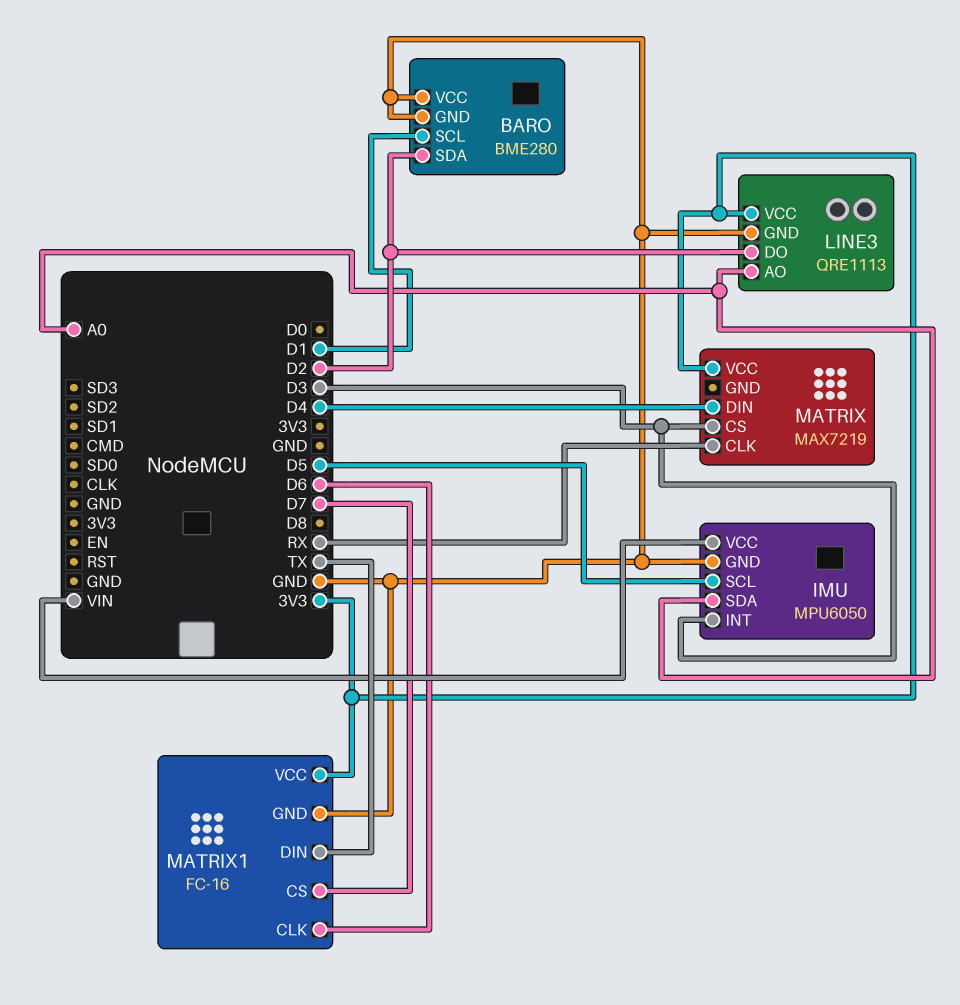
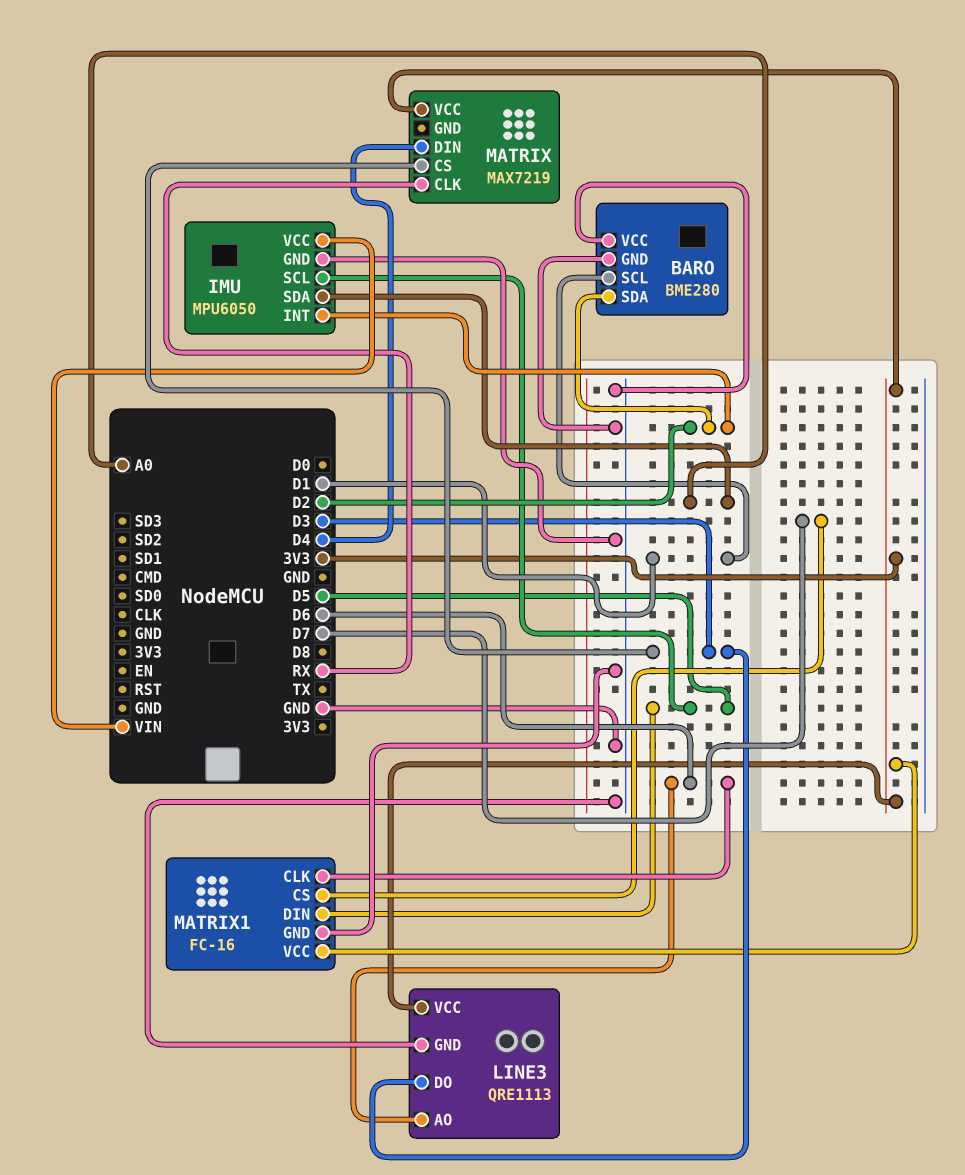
IMU pin INT: D3 -> D2
LINE3 pin AO: A0 -> D6
LINE3 pin DO: D2 -> D3
MATRIX1 pin DIN: TX -> D5

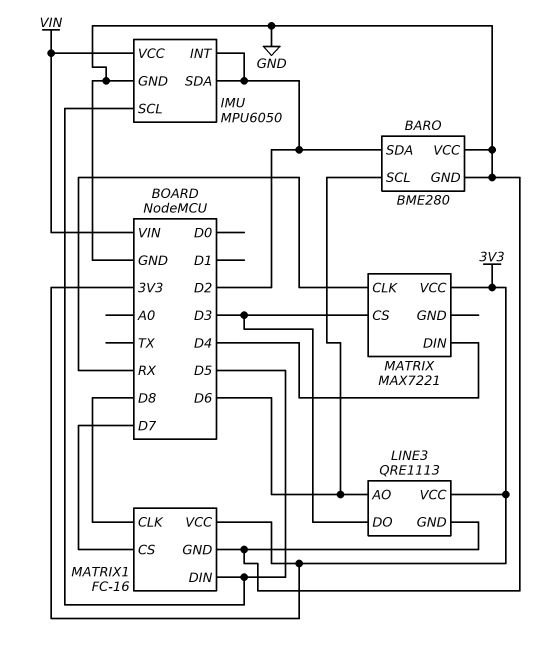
BARO pin SCL: D1 -> D6
IMU pin SDA: A0 -> D2
MATRIX: MAX7219 -> MAX7221
MATRIX1 pin CLK: D6 -> D8

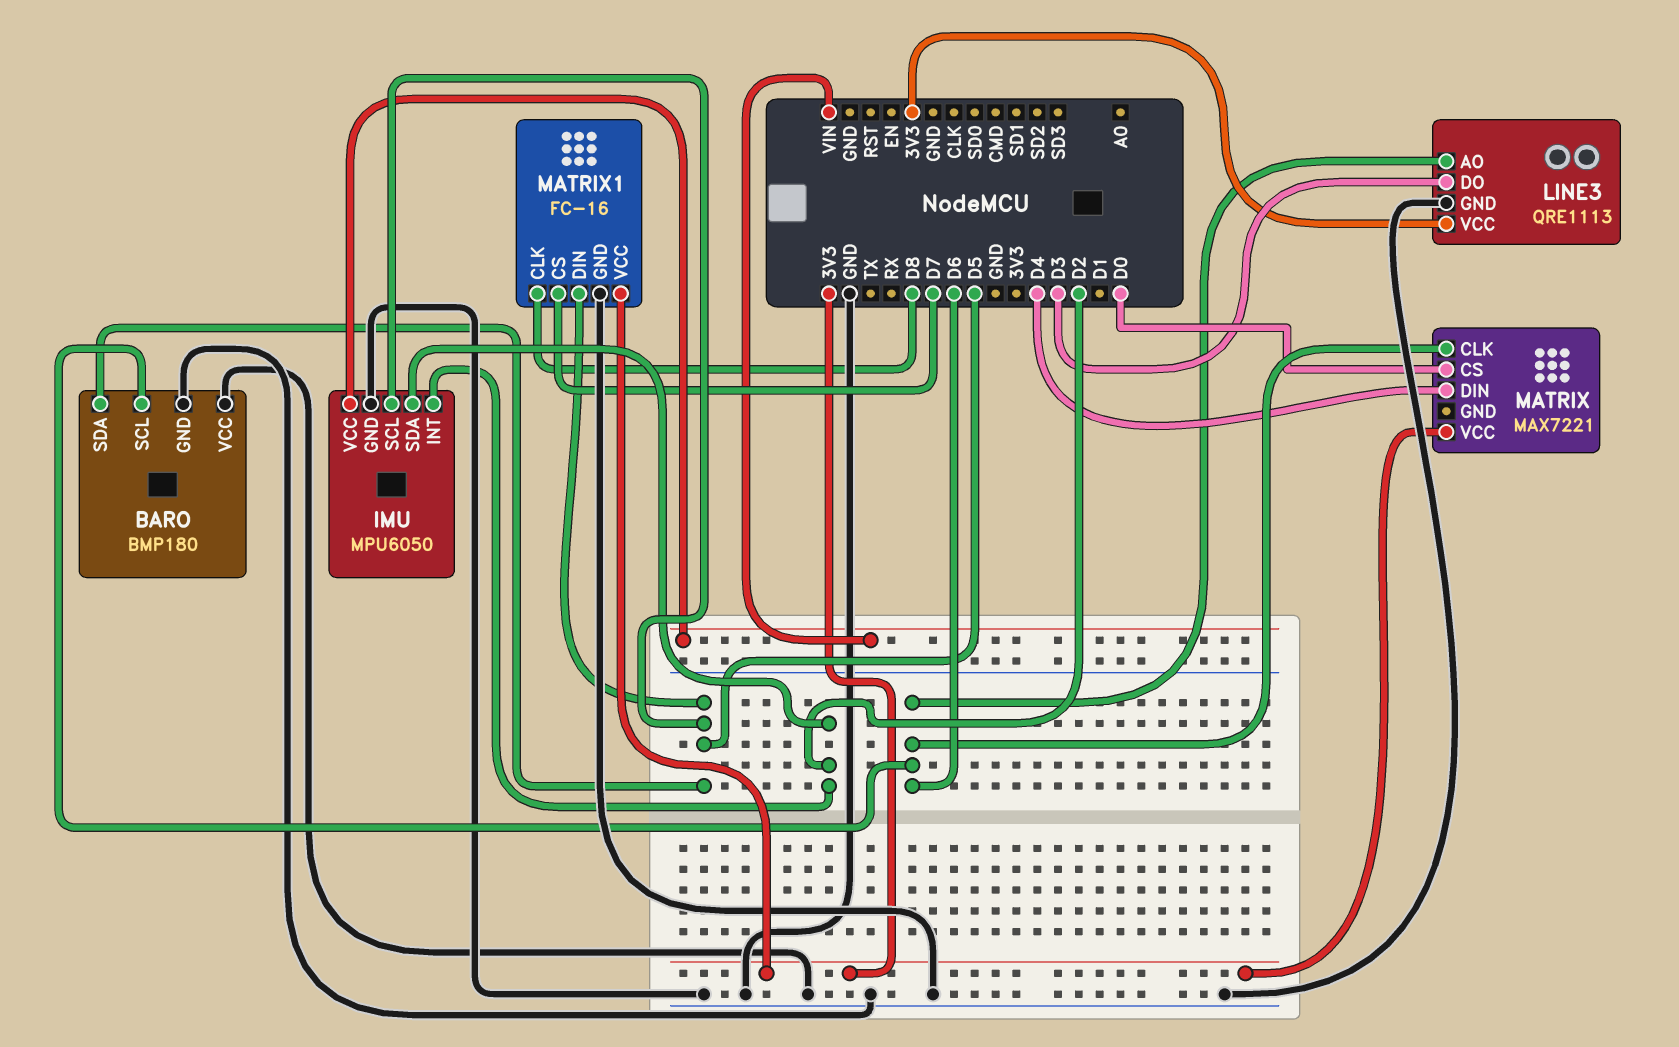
BARO: BME280 -> BMP180
BARO pin SDA: D2 -> D5
MATRIX pin CLK: RX -> D6
MATRIX pin CS: D3 -> D0

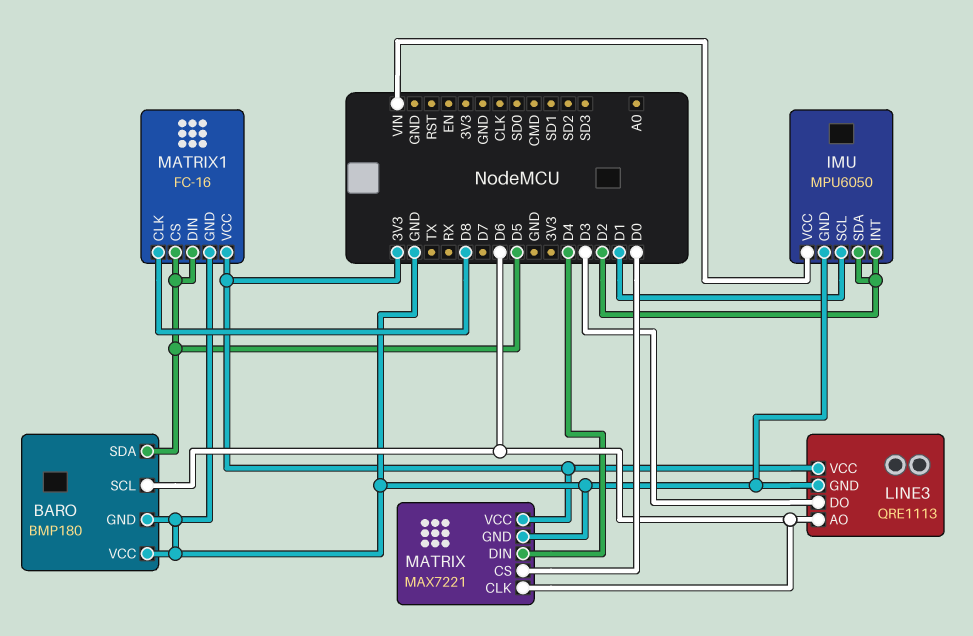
IMU pin SCL: D5 -> D1
MATRIX pin GND: none -> GND
MATRIX1 pin CS: D7 -> D5

